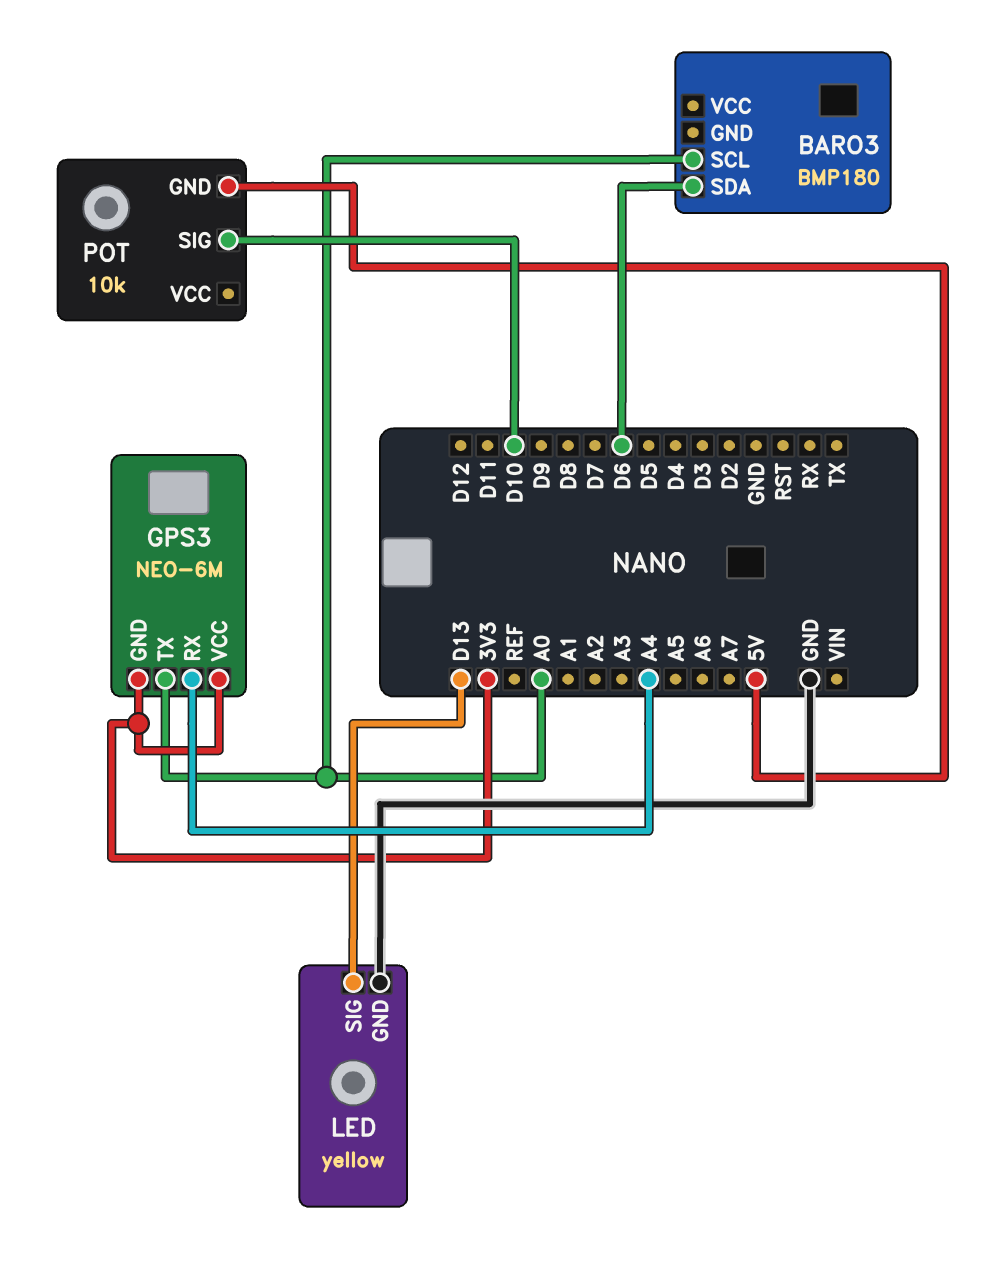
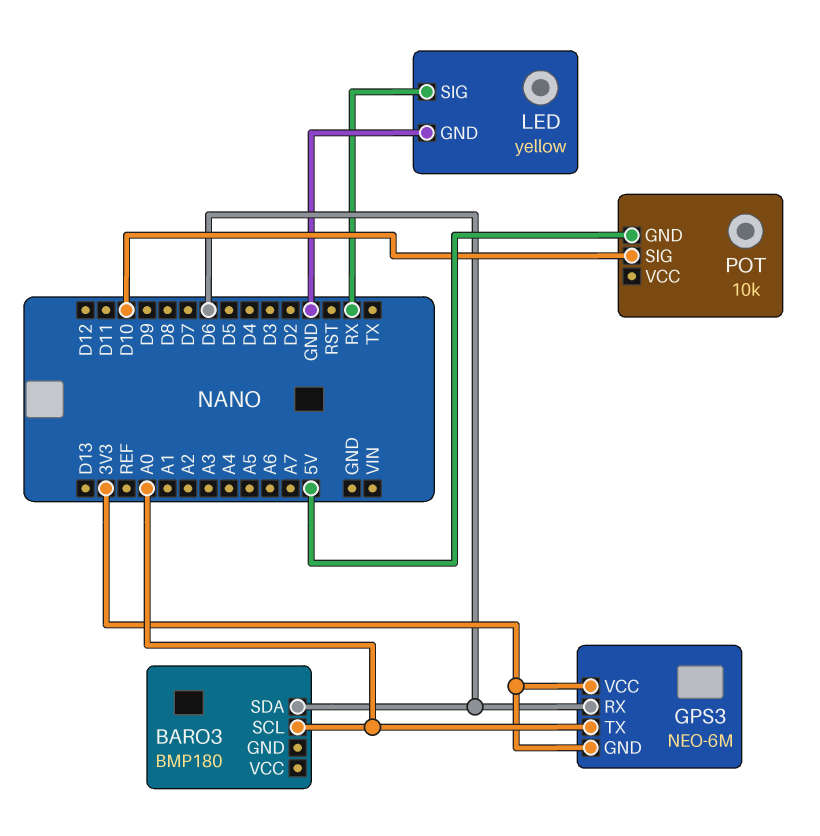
GPS3 pin RX: A4 -> D6
LED pin SIG: D13 -> RX

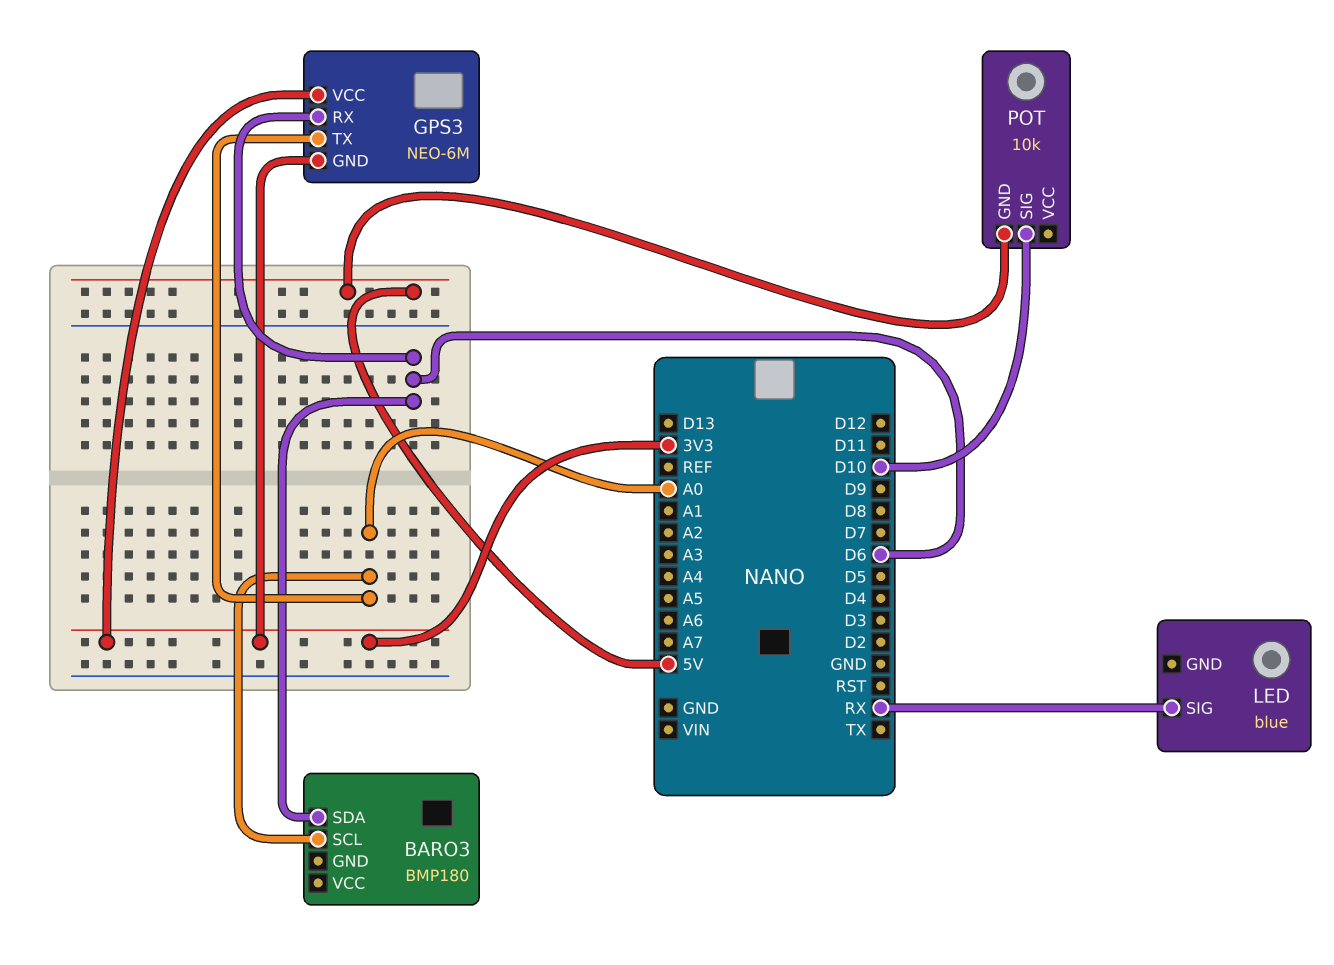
LED: yellow -> blue
LED pin GND: GND -> none

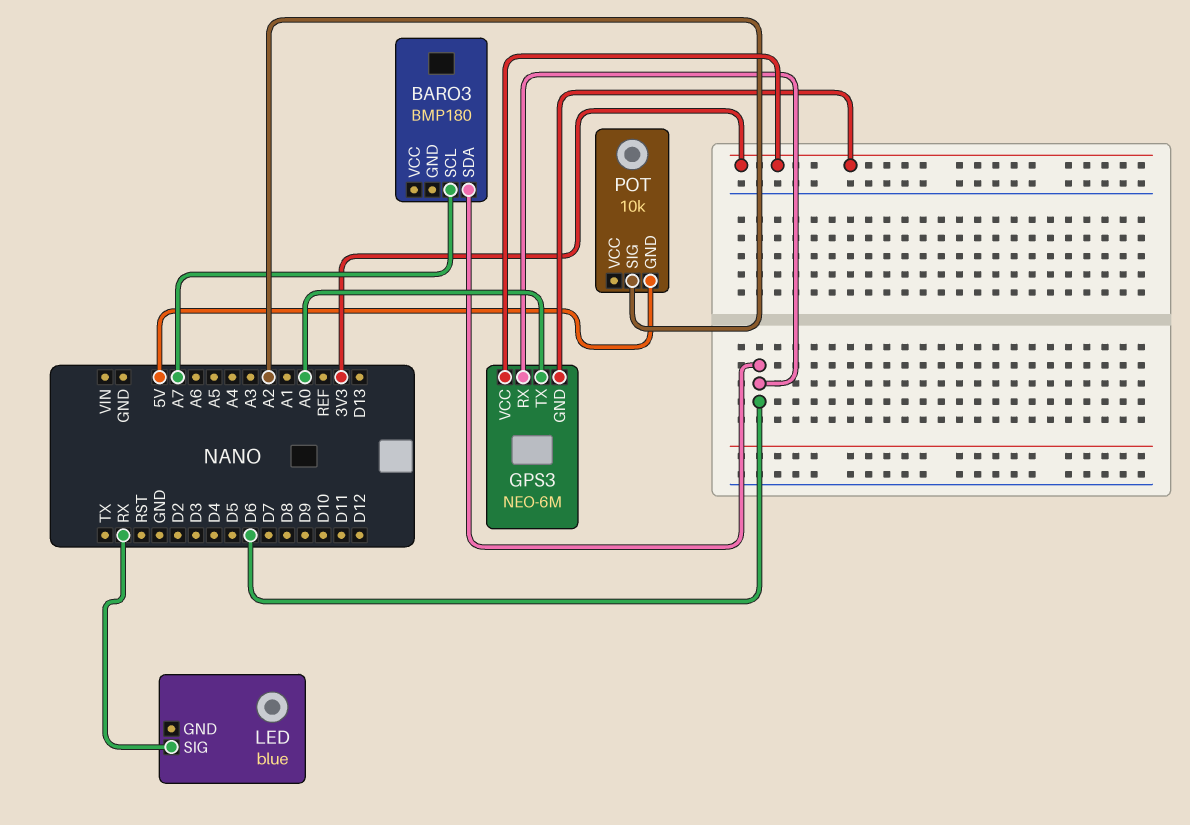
BARO3 pin SCL: A0 -> A7
POT pin SIG: D10 -> A2

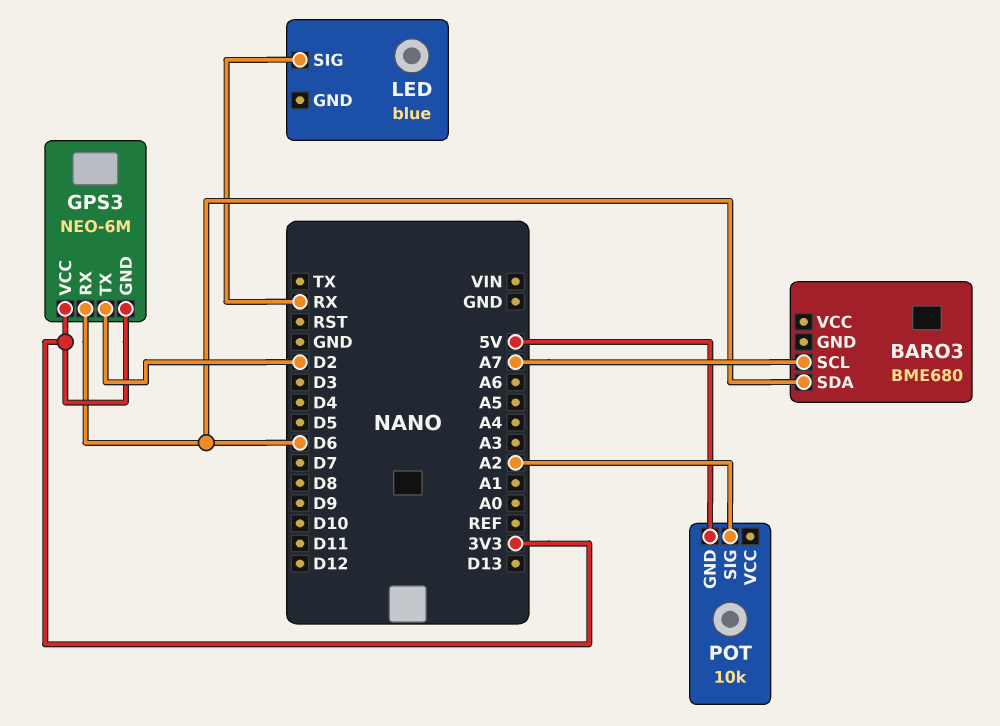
BARO3: BMP180 -> BME680
GPS3 pin TX: A0 -> D2

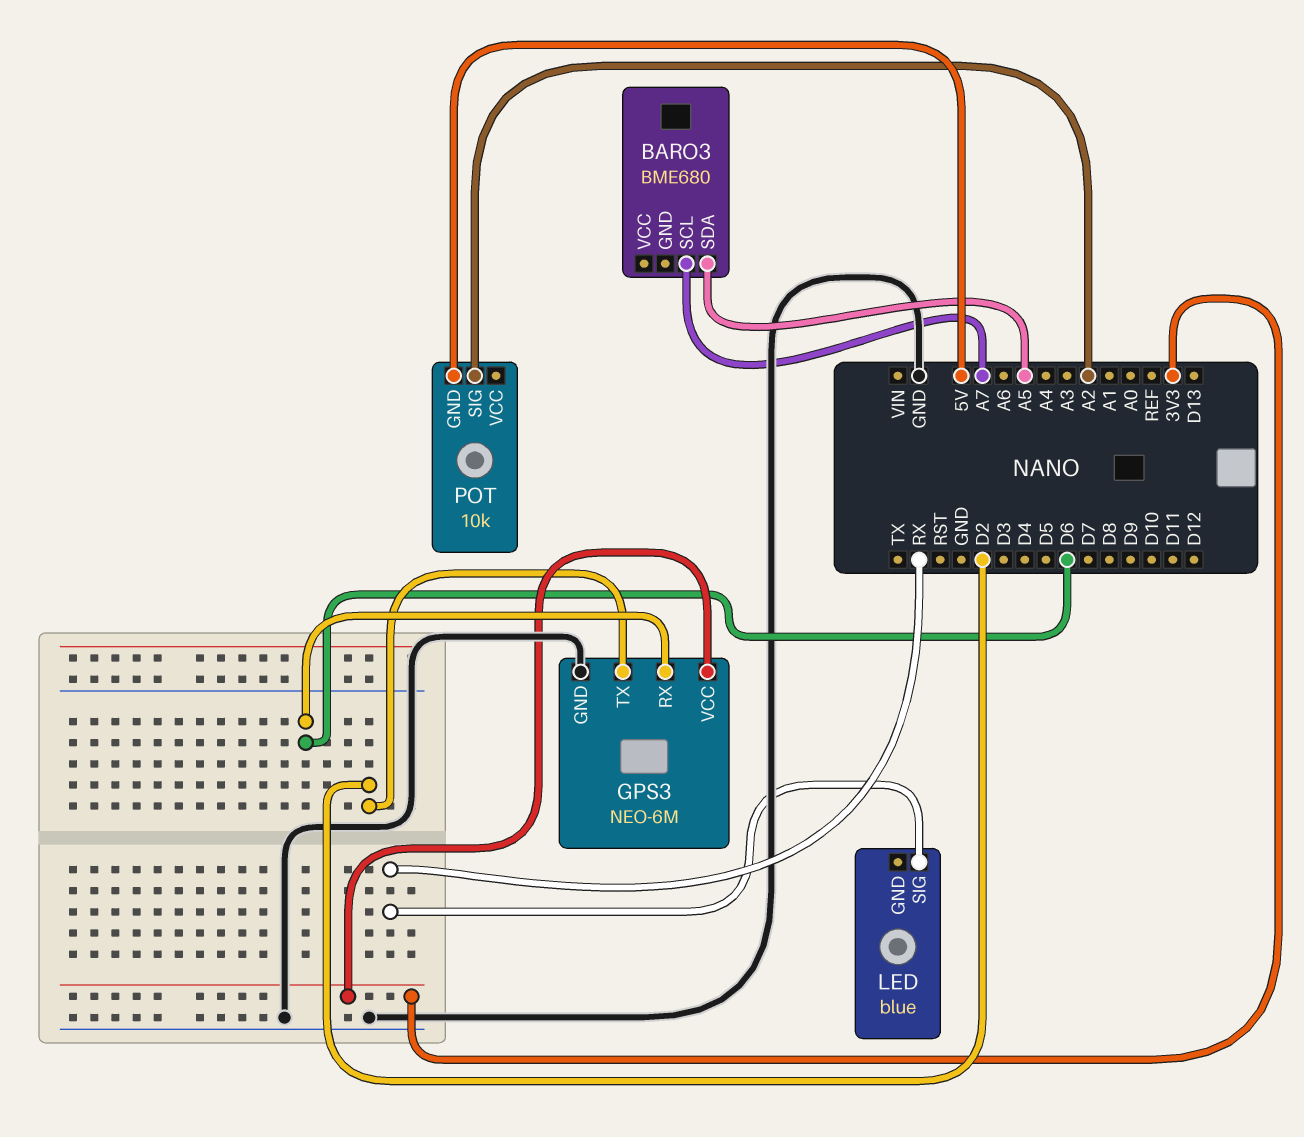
BARO3 pin SDA: D6 -> A5
GPS3 pin GND: 3V3 -> GND

